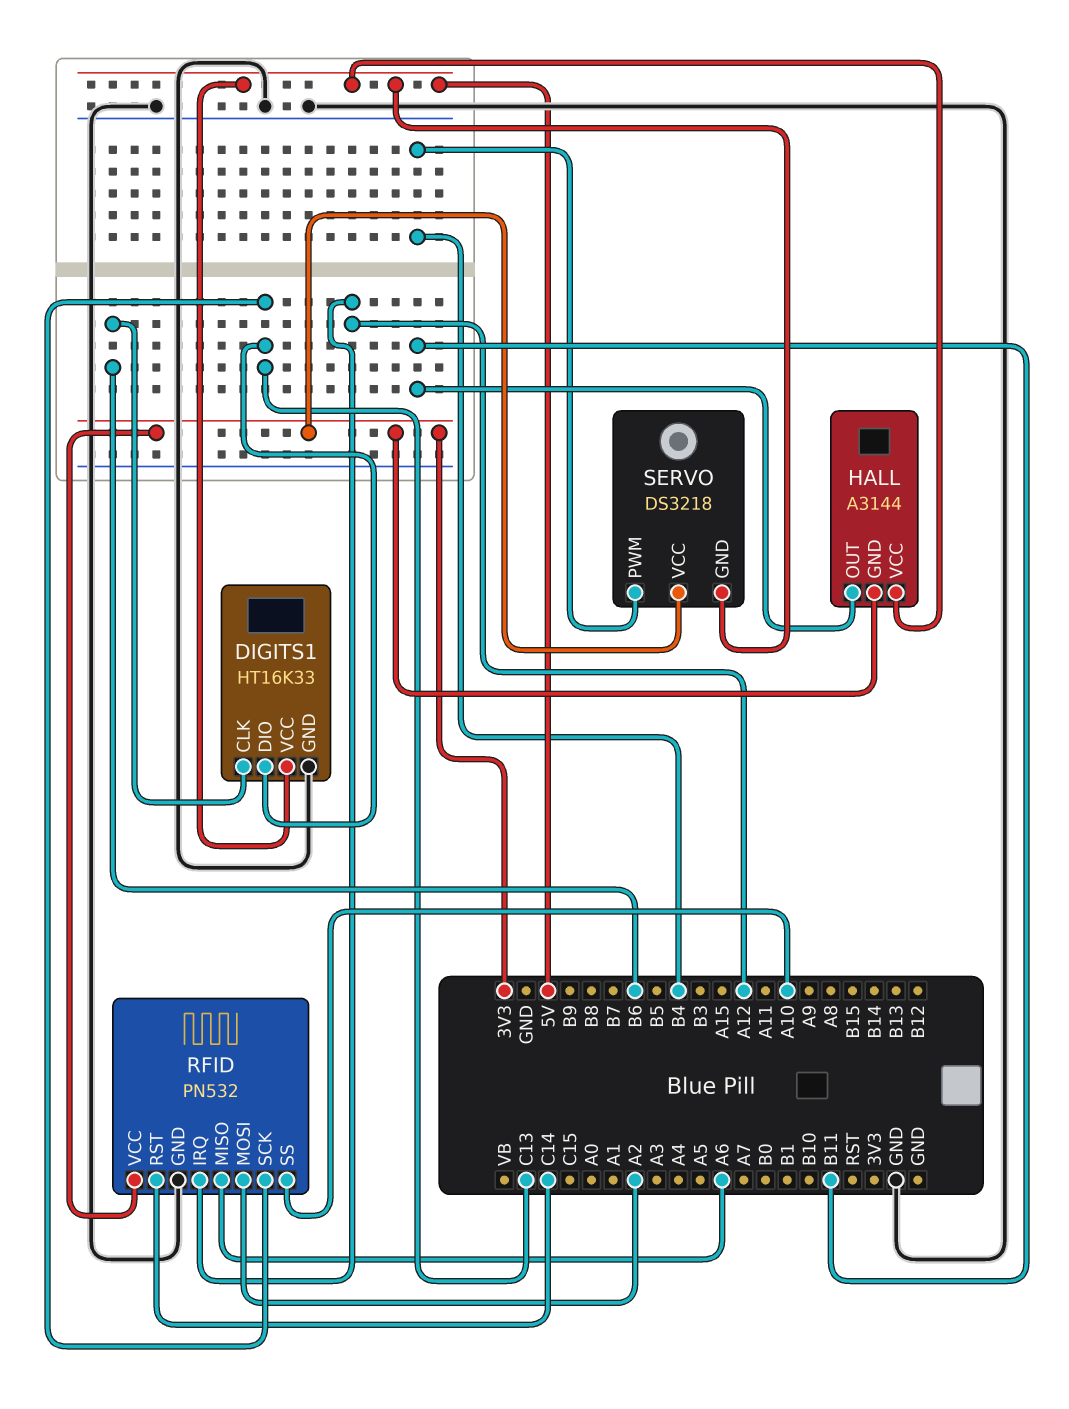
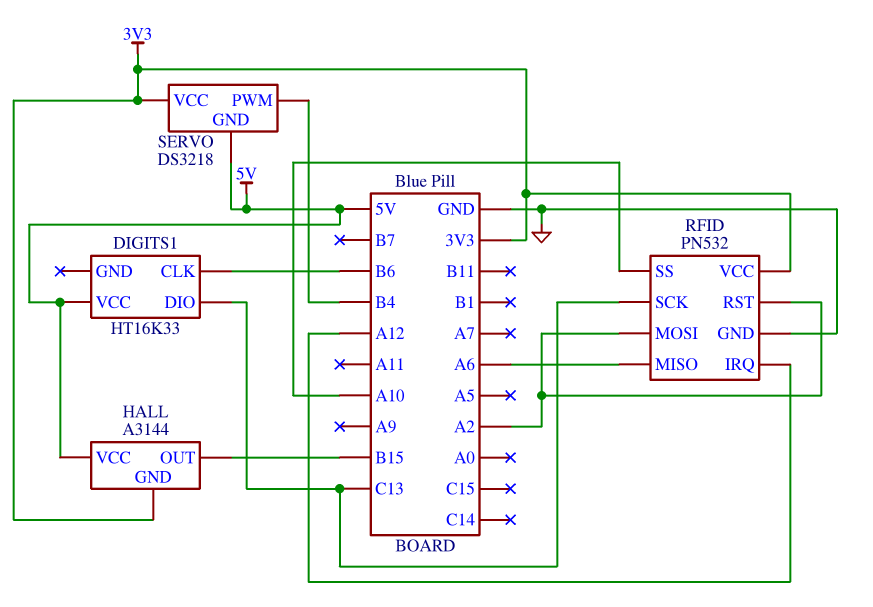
DIGITS1 pin GND: GND -> none
HALL pin OUT: B11 -> B15
RFID pin RST: C14 -> A2

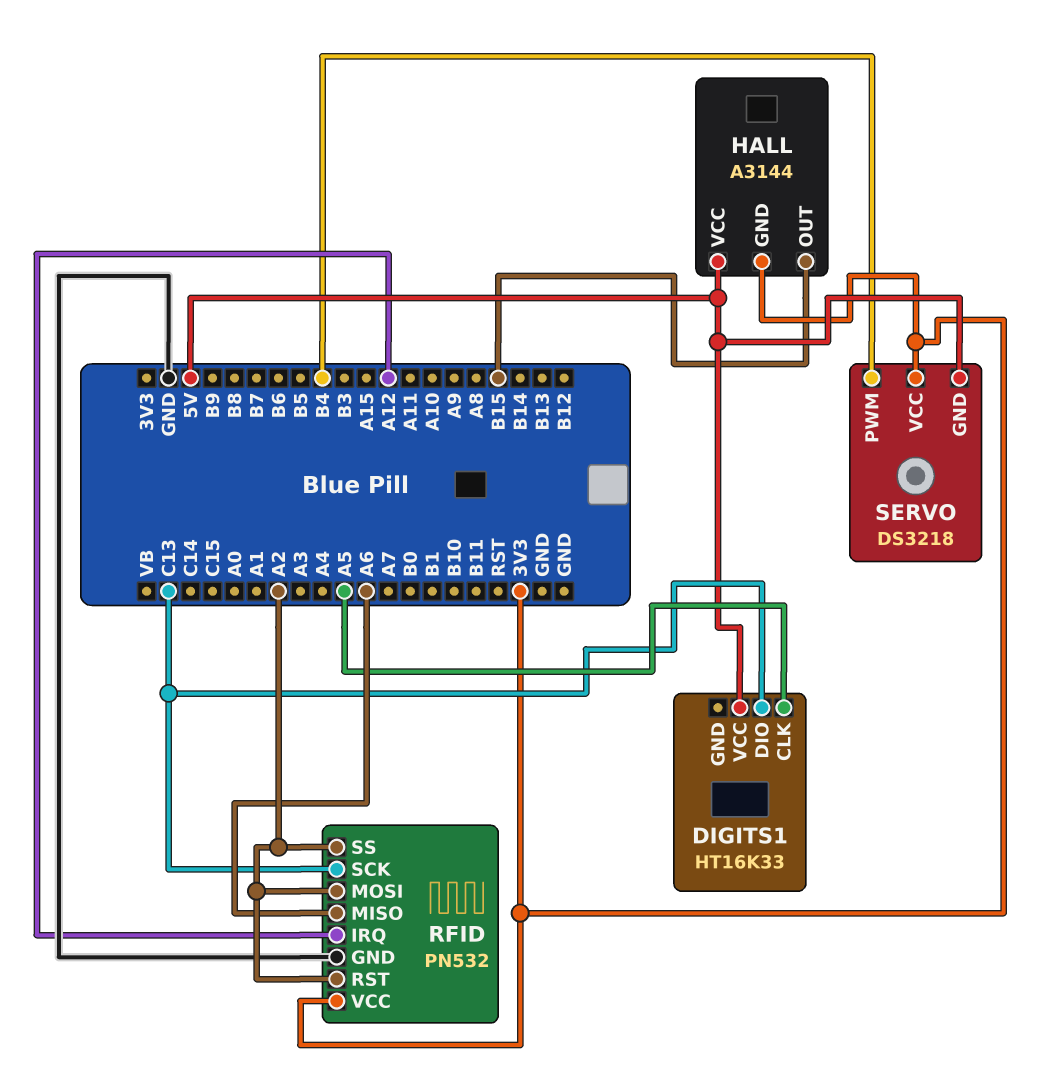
DIGITS1 pin CLK: B6 -> A5
RFID pin SS: A10 -> A2

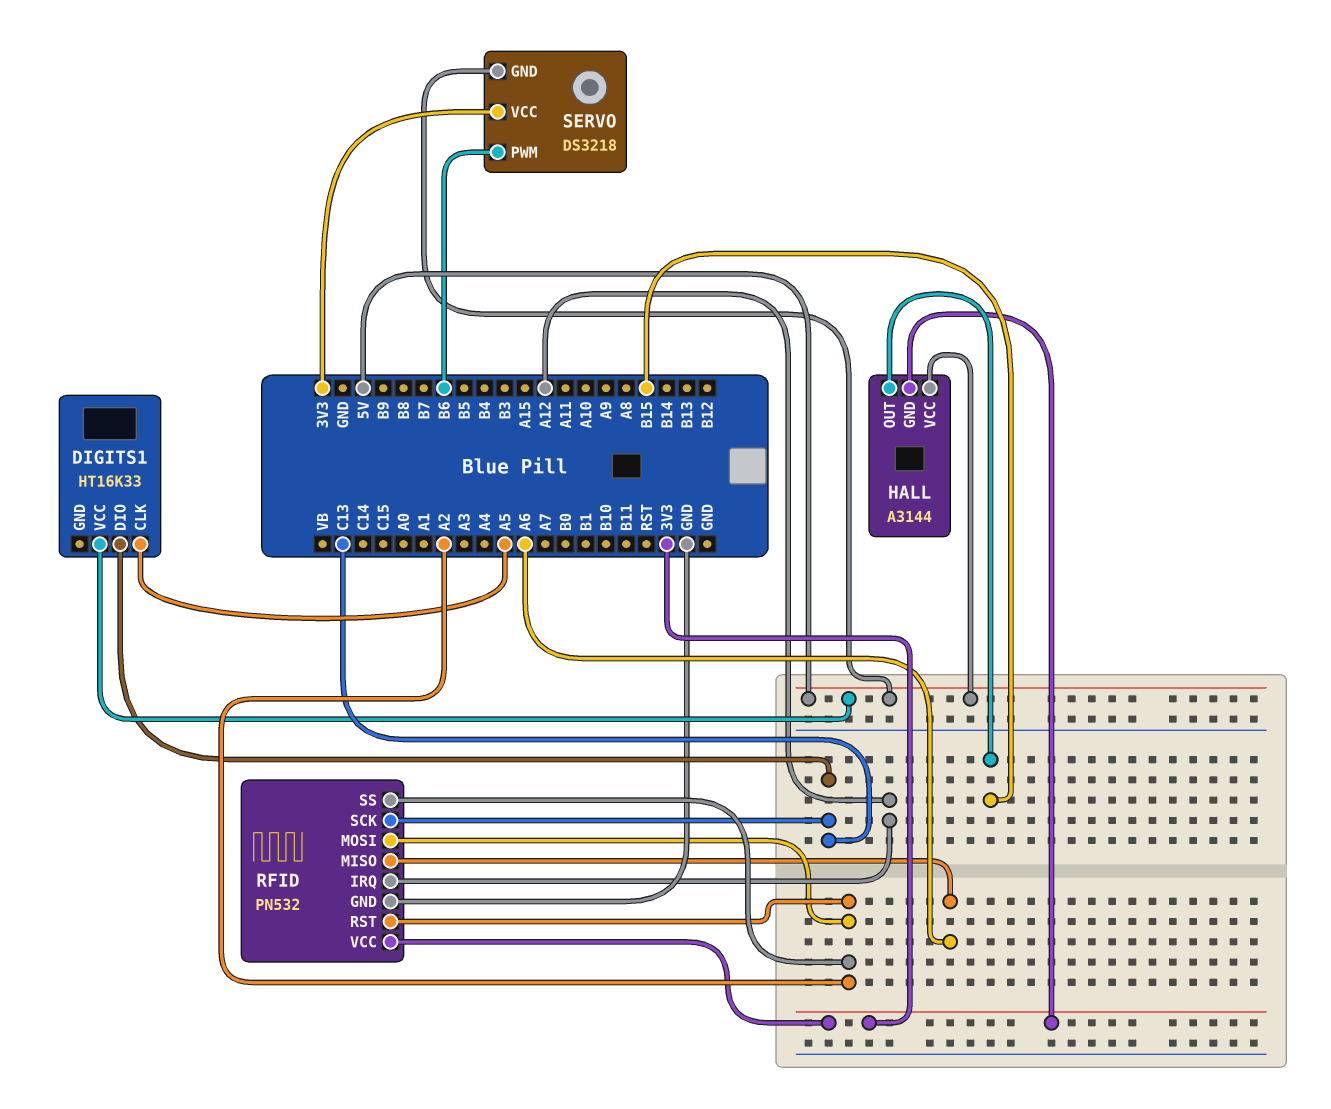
SERVO pin PWM: B4 -> B6

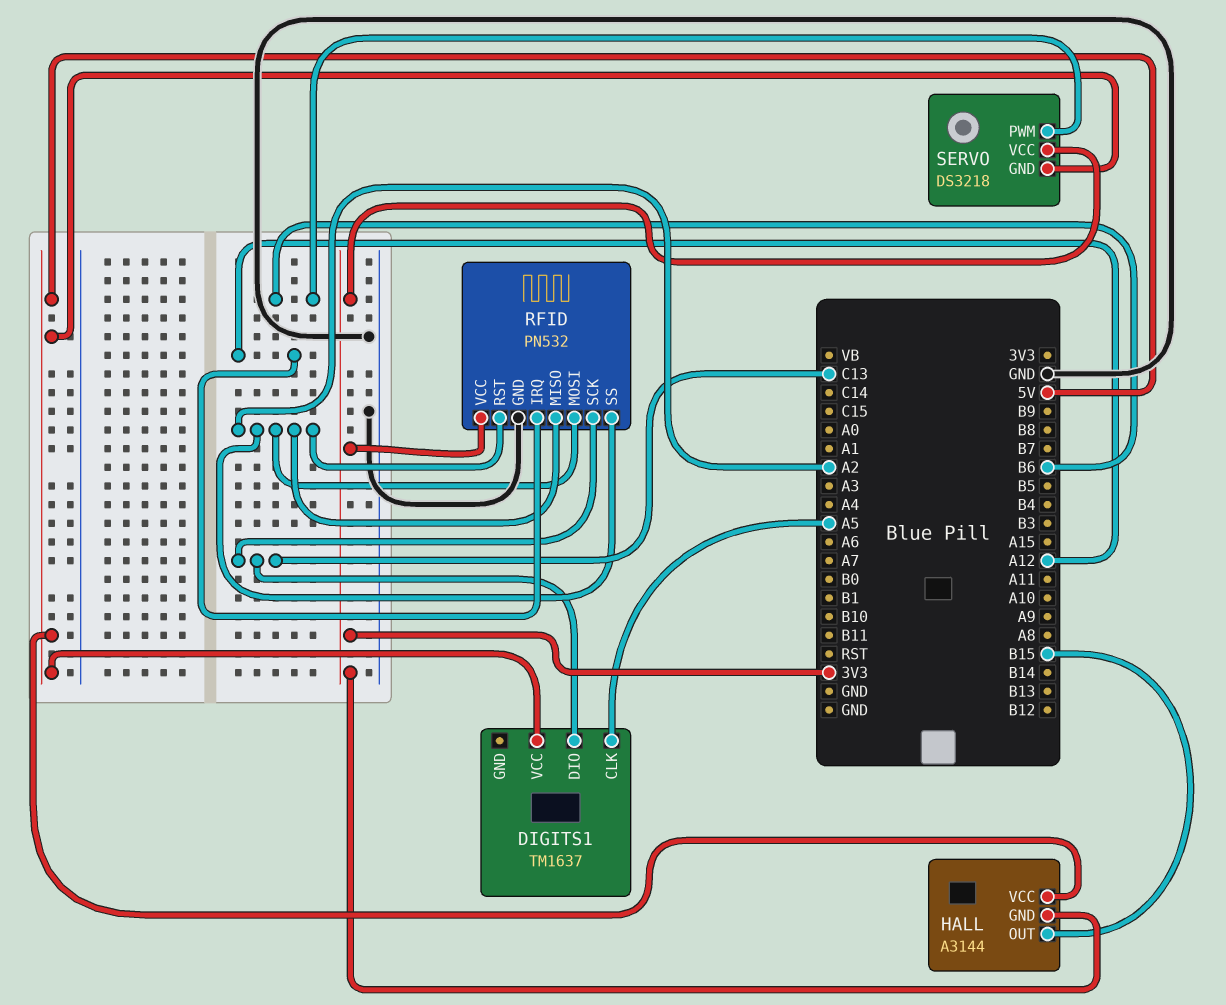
DIGITS1: HT16K33 -> TM1637
RFID pin MISO: A6 -> A2

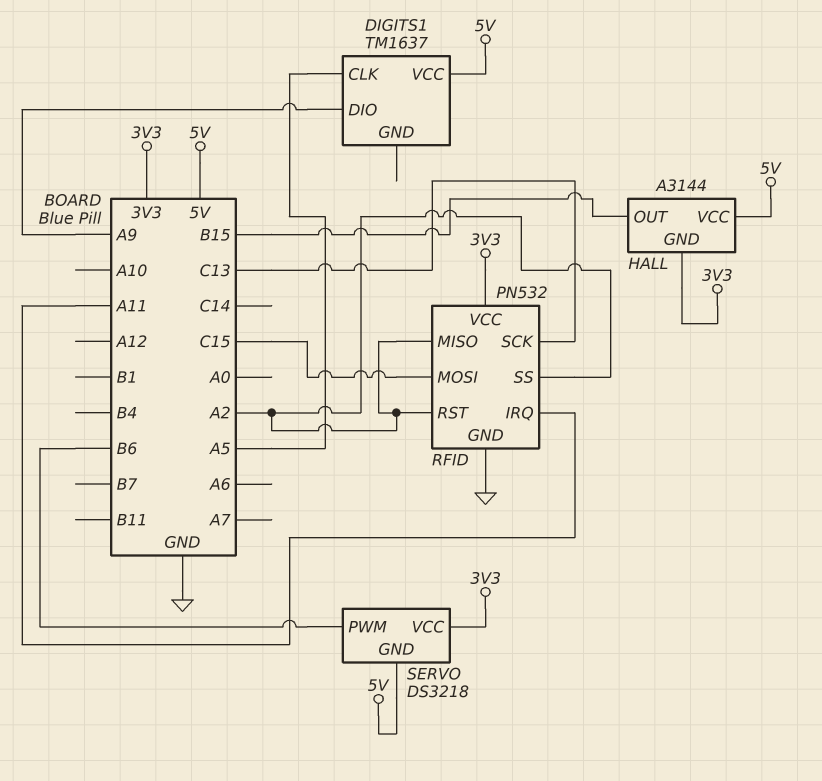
DIGITS1 pin DIO: C13 -> A9
RFID pin IRQ: A12 -> A11
RFID pin MOSI: A2 -> C15

